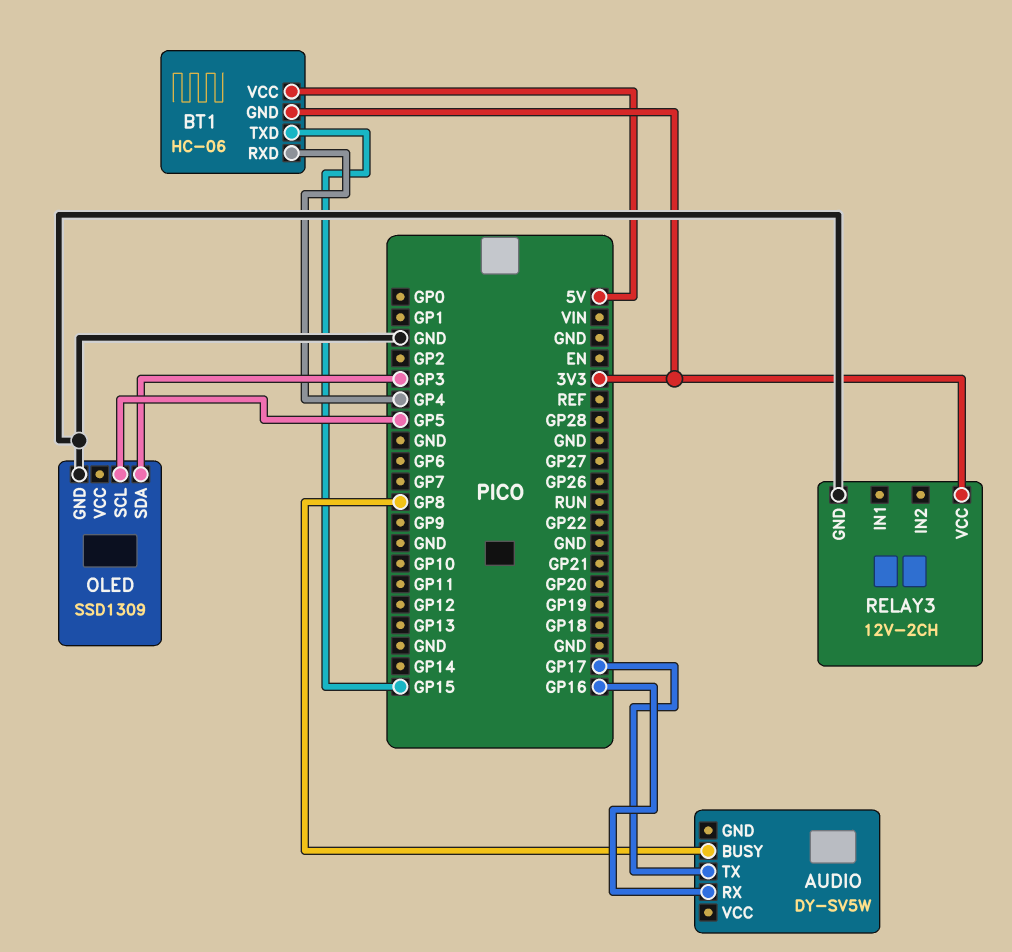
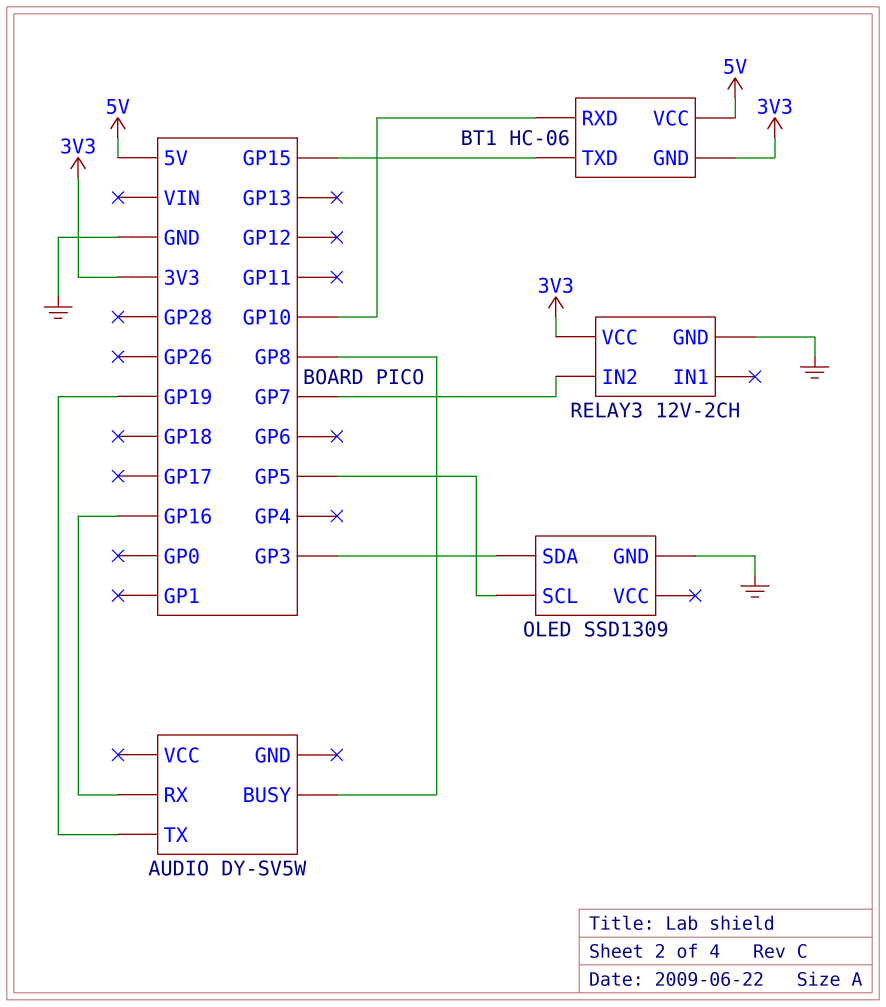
AUDIO pin TX: GP17 -> GP19
BT1 pin RXD: GP4 -> GP10
RELAY3 pin IN2: none -> GP7

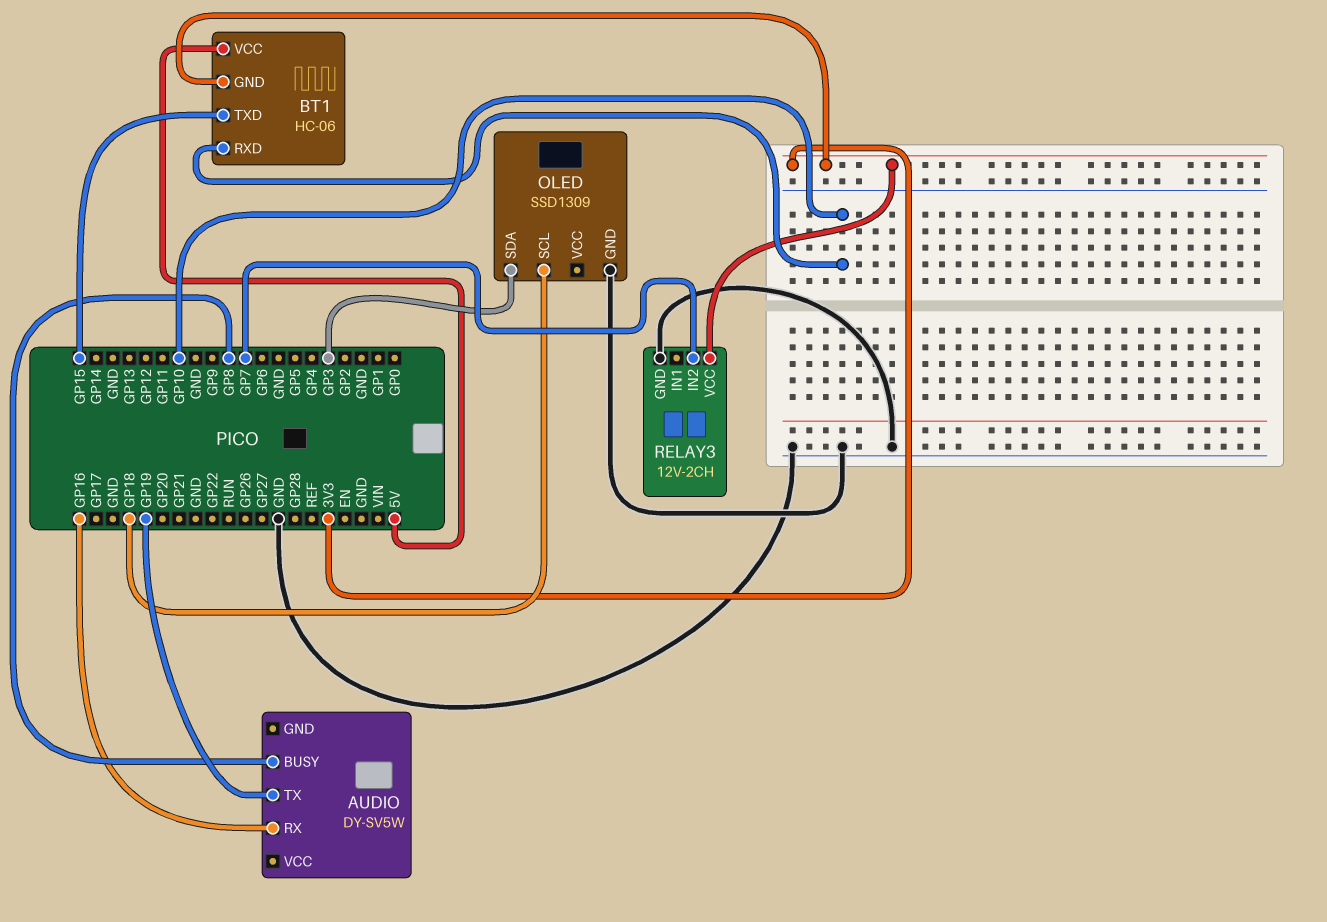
OLED pin SCL: GP5 -> GP18

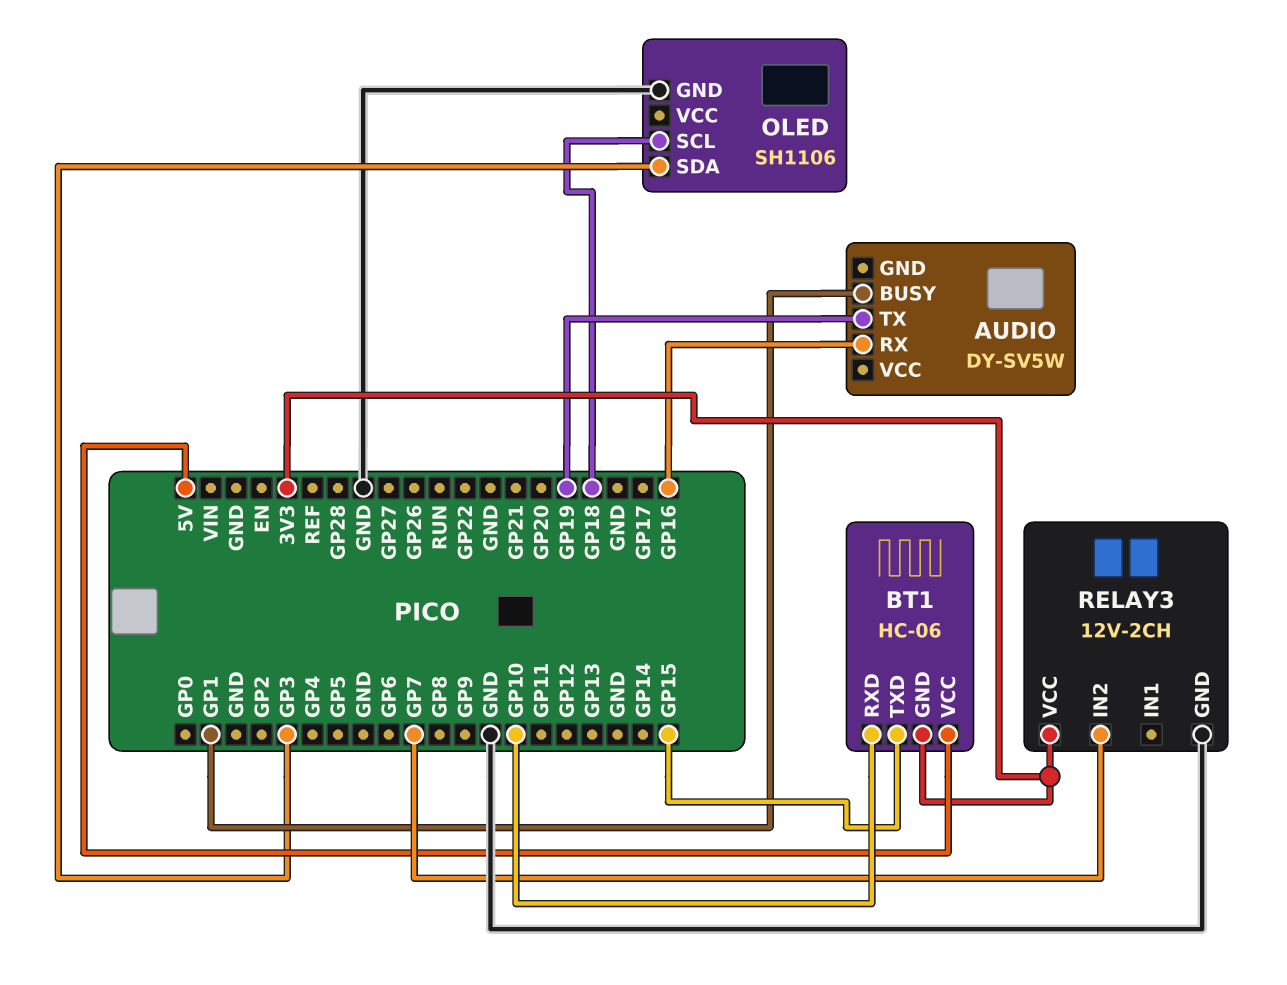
AUDIO pin BUSY: GP8 -> GP1
OLED: SSD1309 -> SH1106

